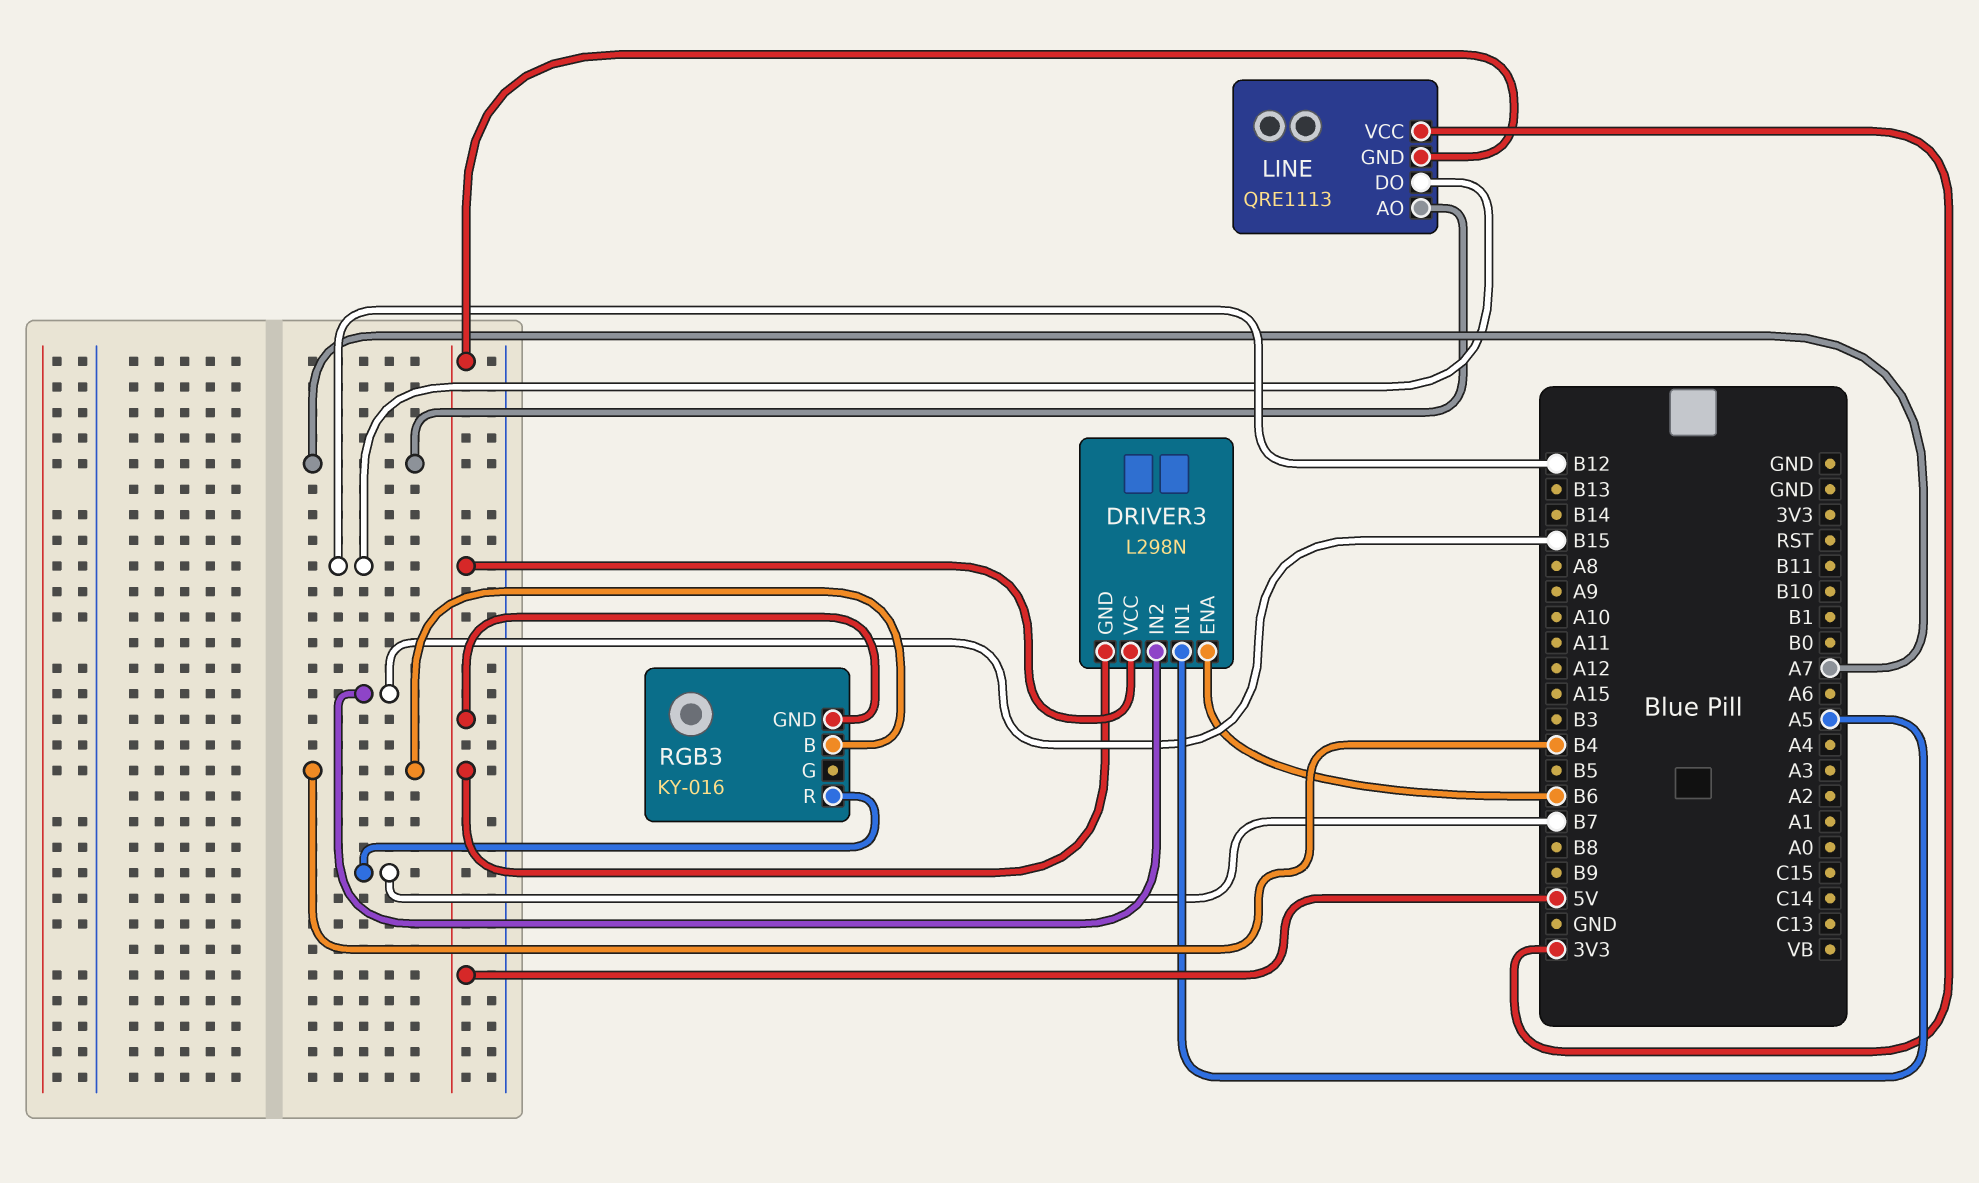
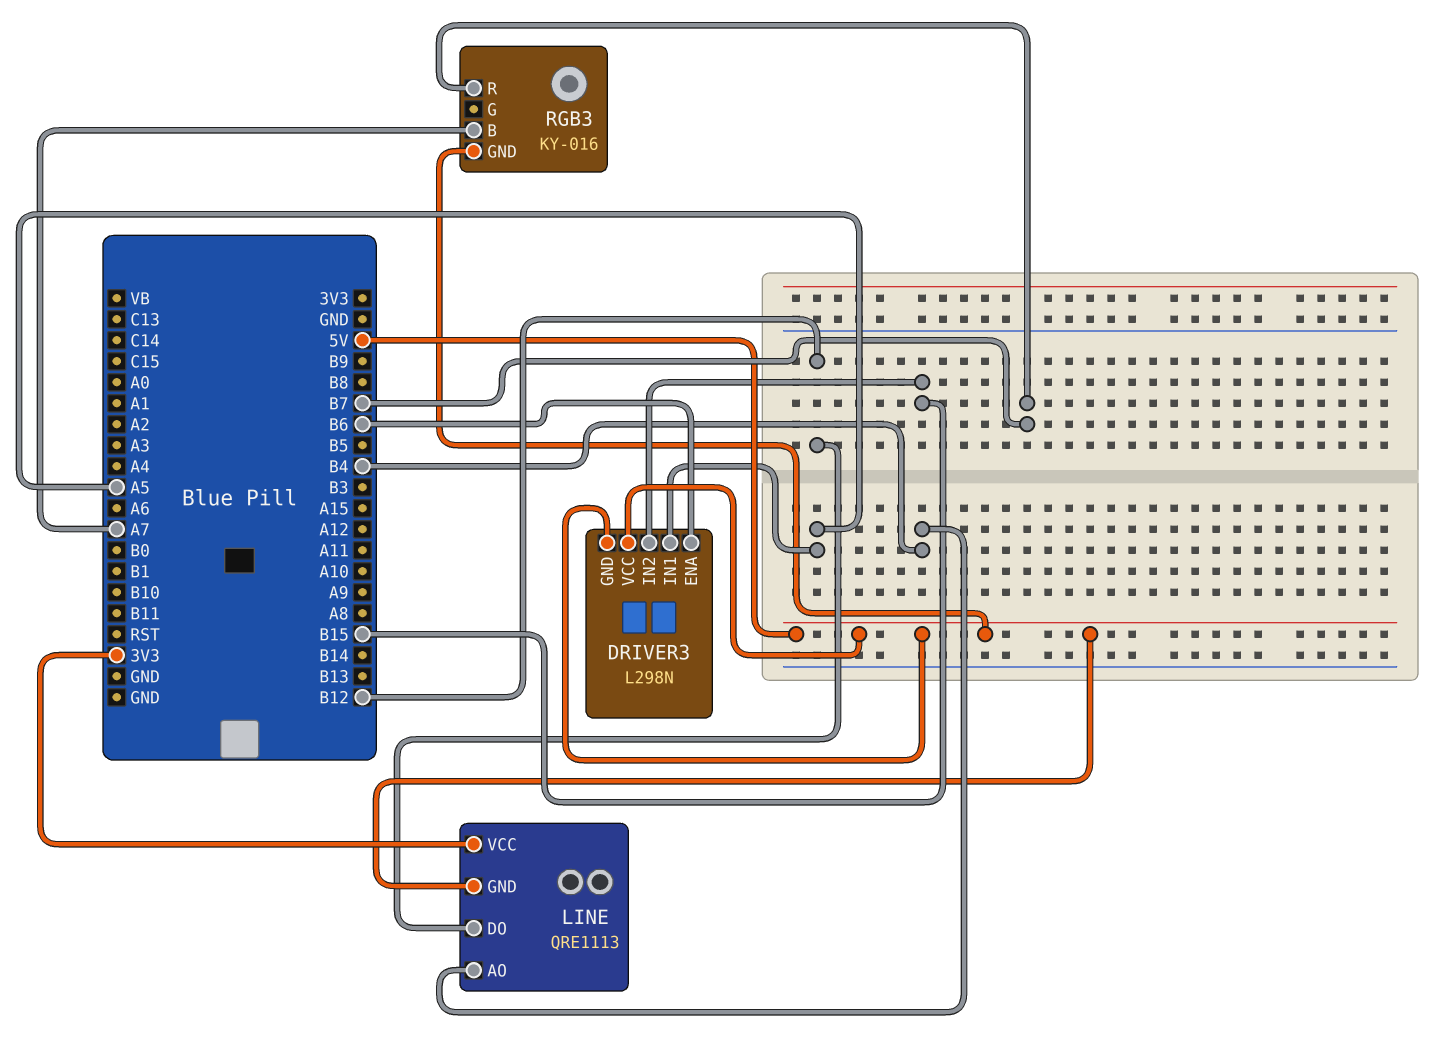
LINE pin AO: A7 -> B4
RGB3 pin B: B4 -> A7

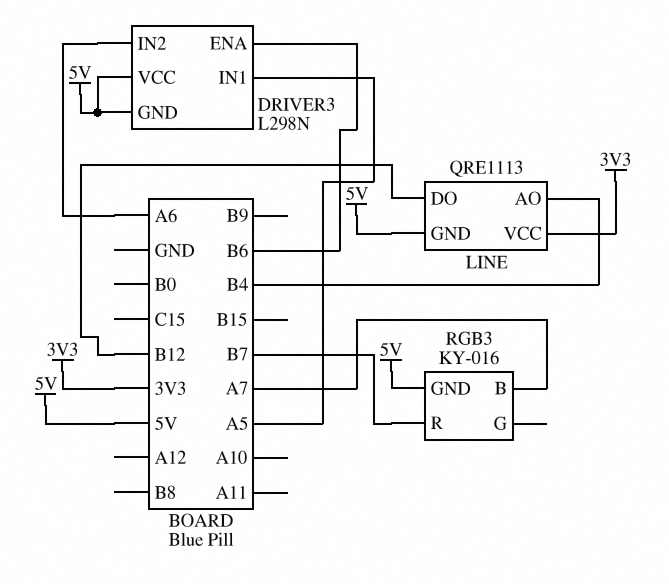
DRIVER3 pin IN2: B15 -> A6

